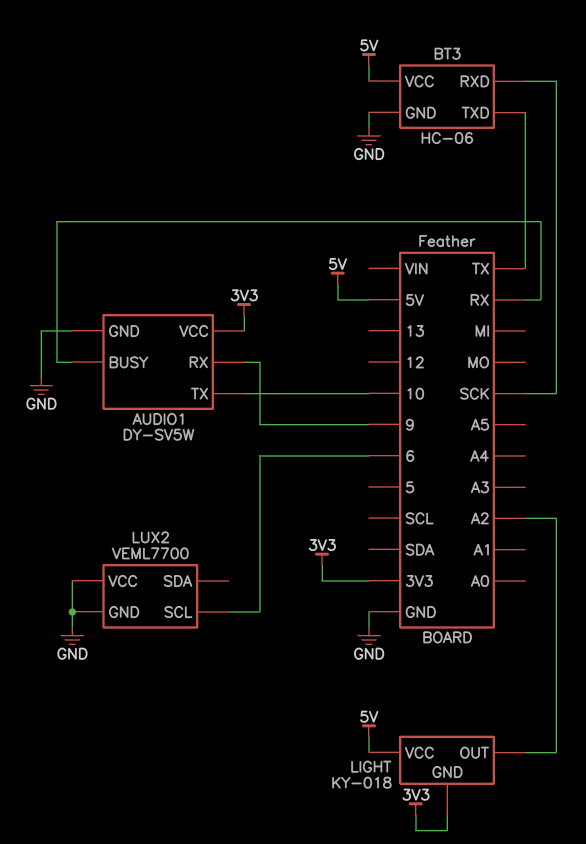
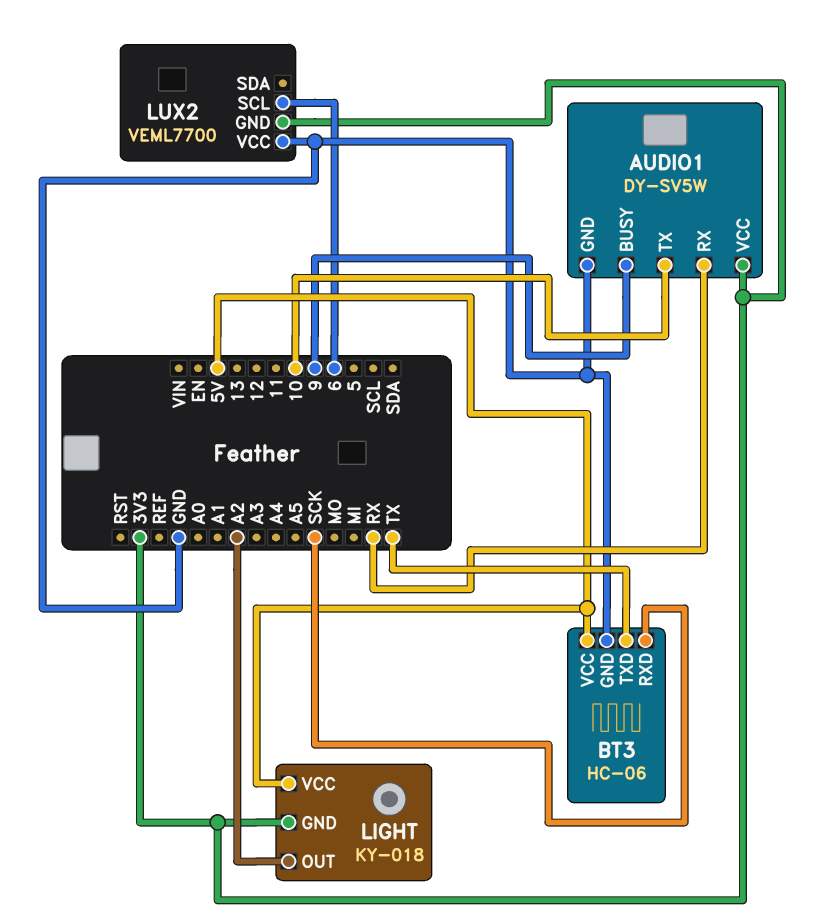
AUDIO1 pin BUSY: RX -> 9
AUDIO1 pin RX: 9 -> RX
LUX2 pin GND: GND -> 3V3

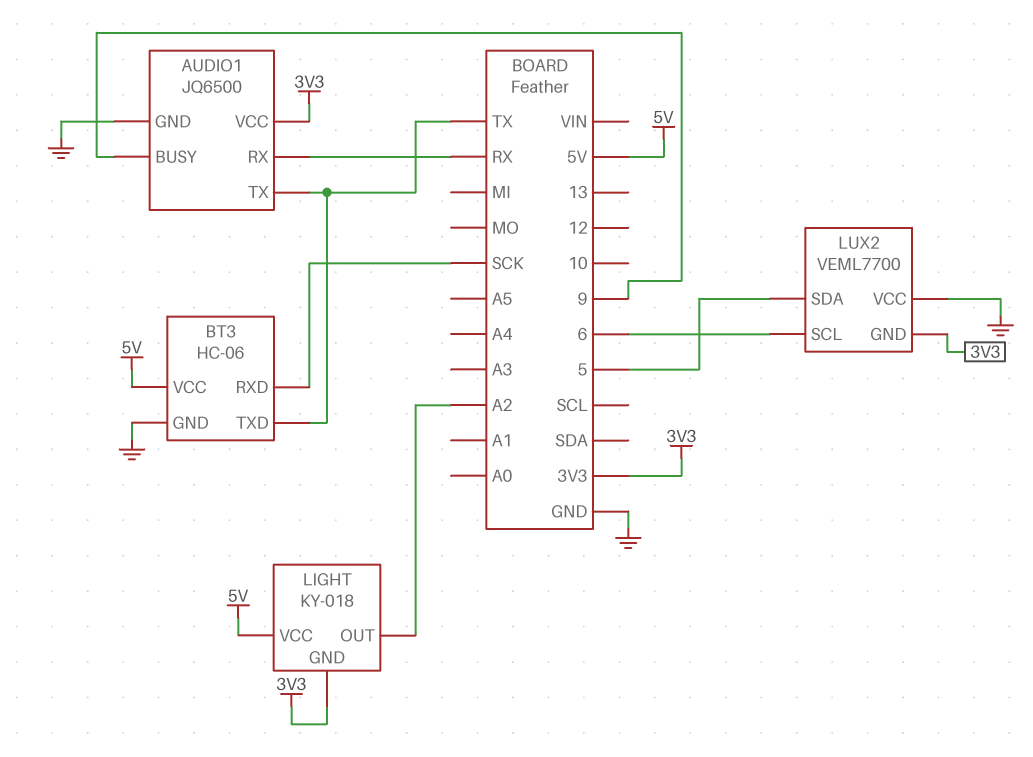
AUDIO1: DY-SV5W -> JQ6500
AUDIO1 pin TX: 10 -> TX
LUX2 pin SDA: none -> 5

